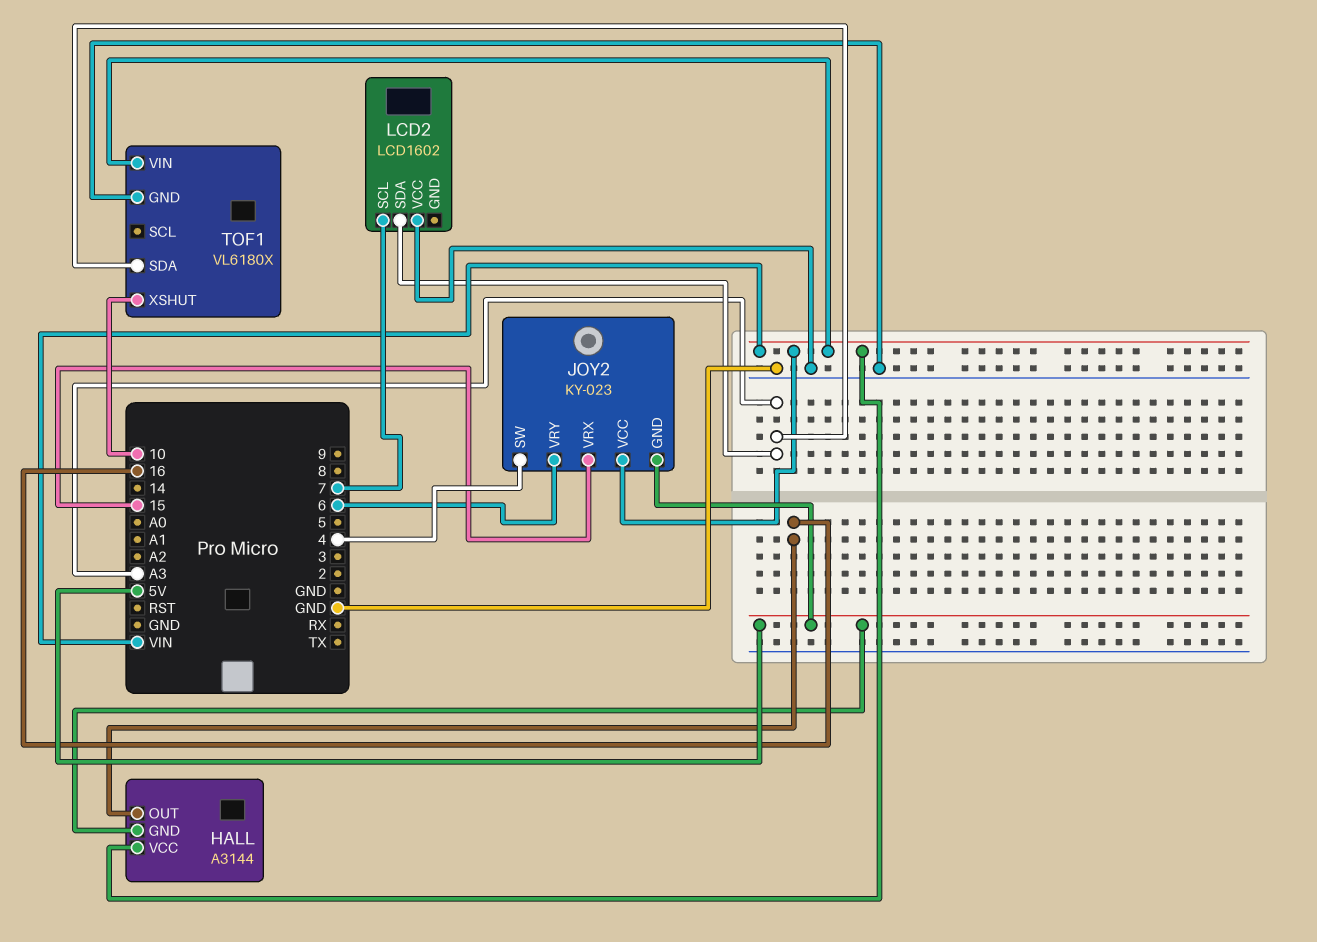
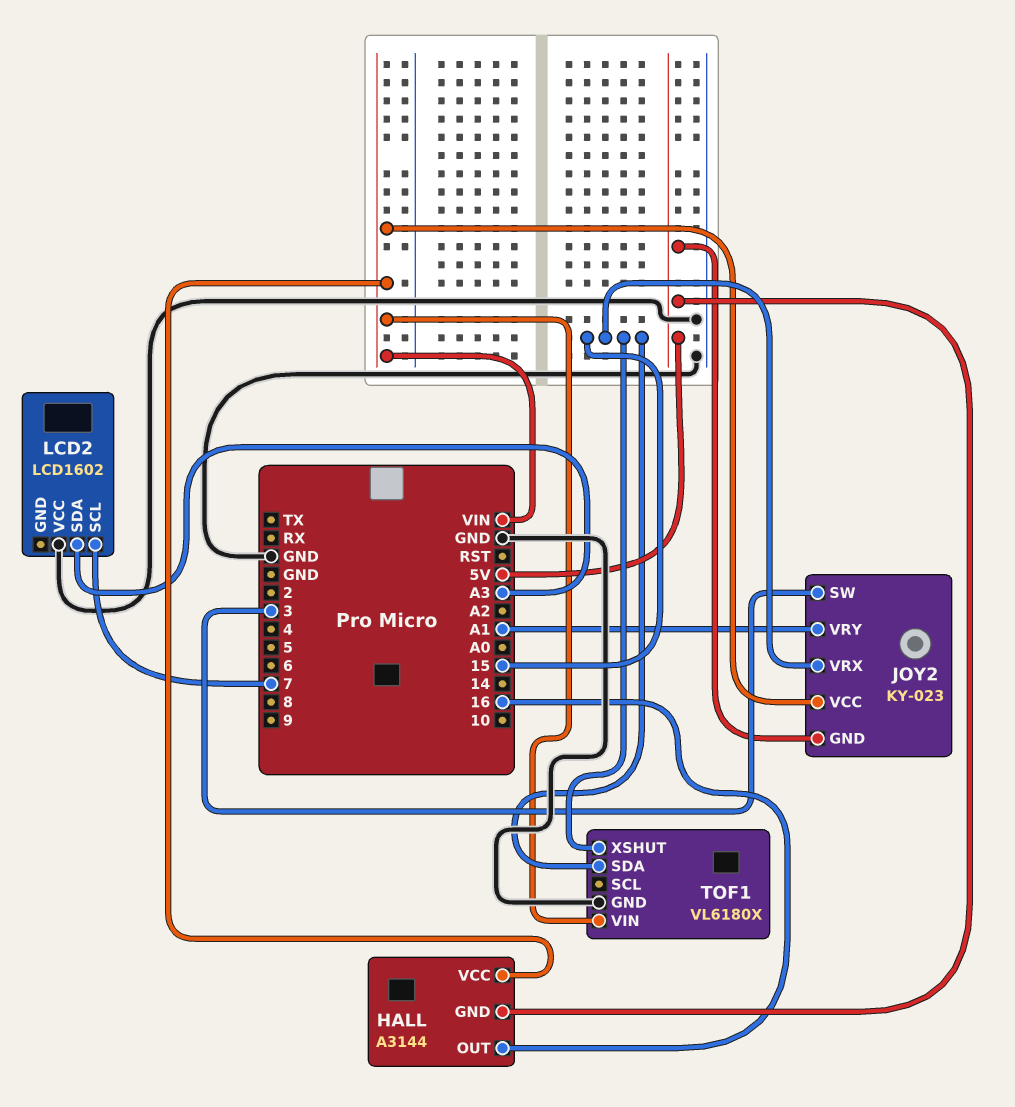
JOY2 pin SW: 4 -> 3
JOY2 pin VRY: 6 -> A1
TOF1 pin SDA: A3 -> 15
TOF1 pin XSHUT: 10 -> 15

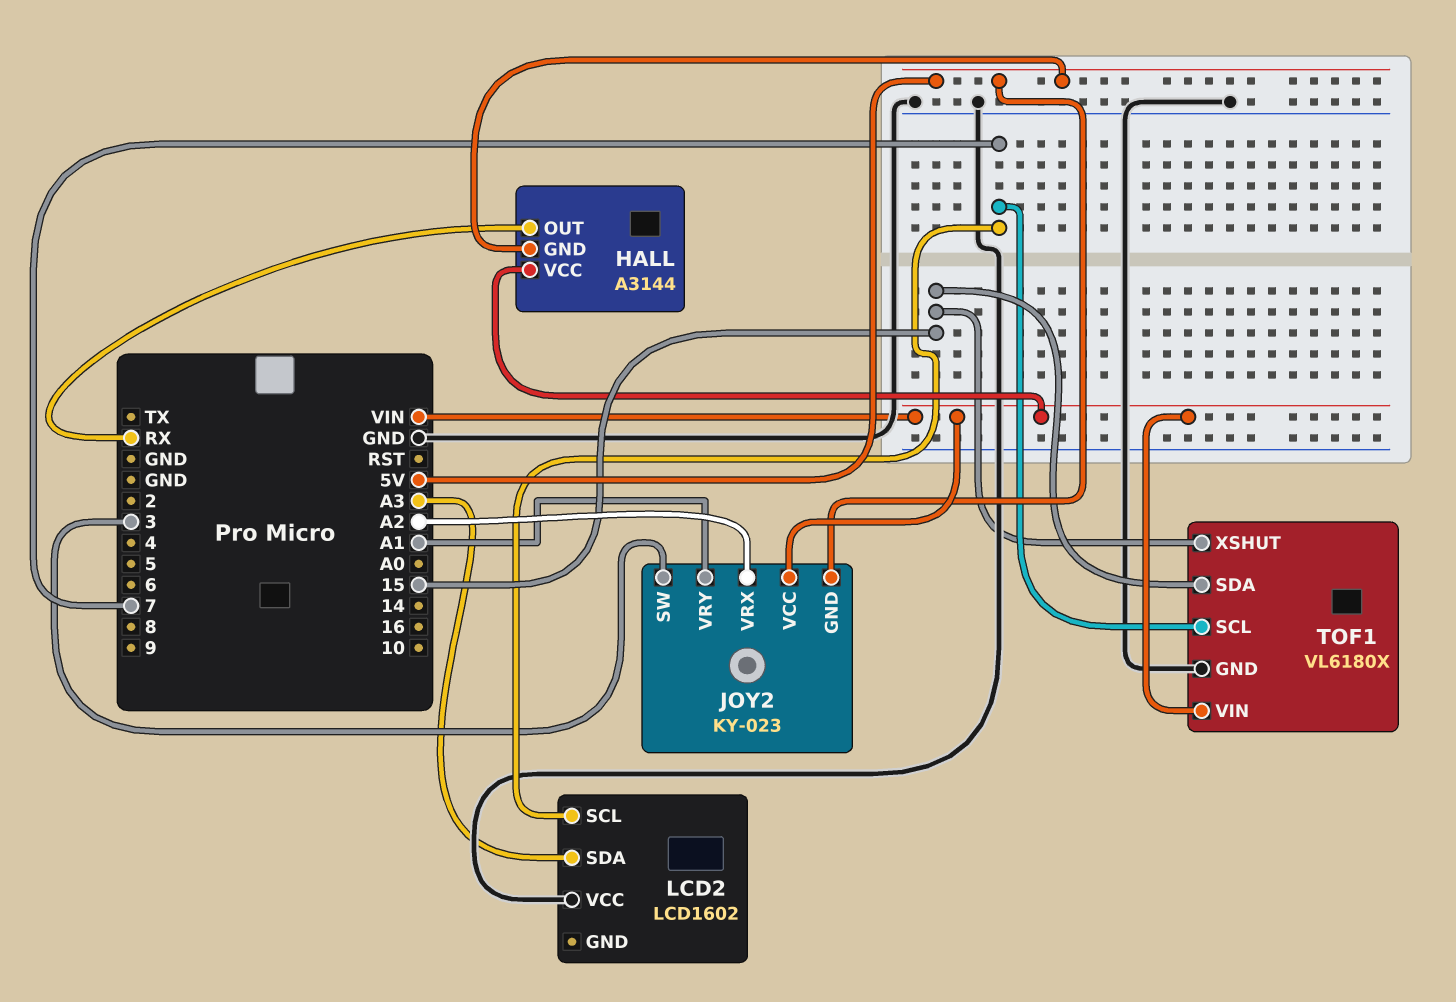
HALL pin OUT: 16 -> RX
JOY2 pin VRX: 15 -> A2
TOF1 pin SCL: none -> 7

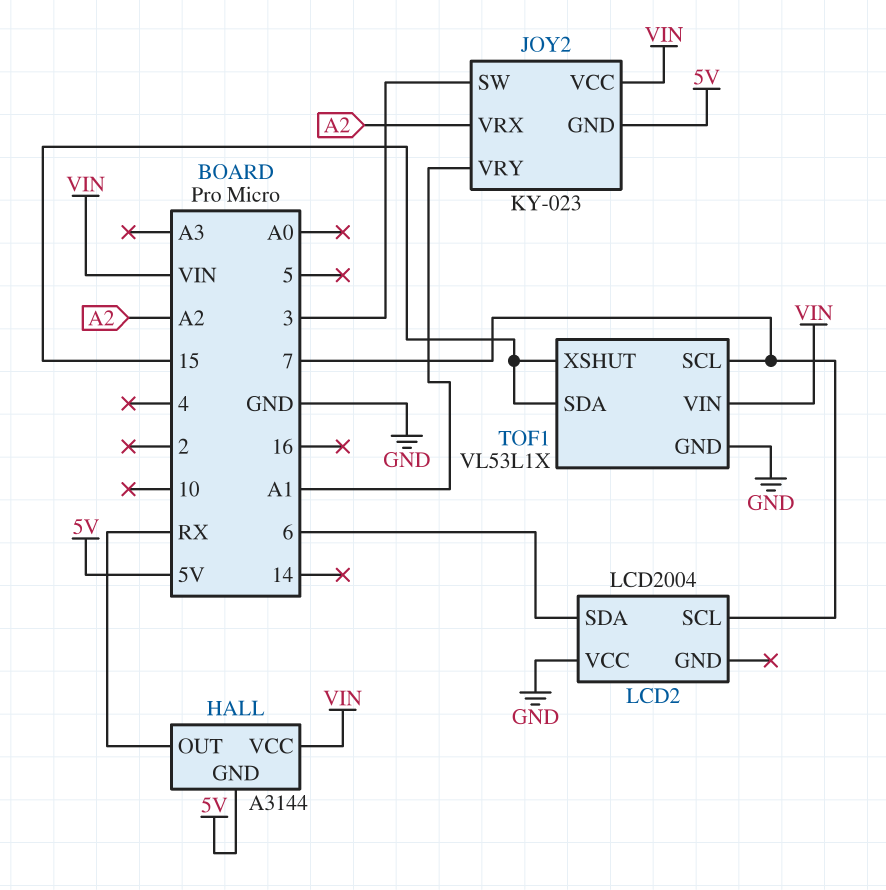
LCD2: LCD1602 -> LCD2004
LCD2 pin SDA: A3 -> 6
TOF1: VL6180X -> VL53L1X

